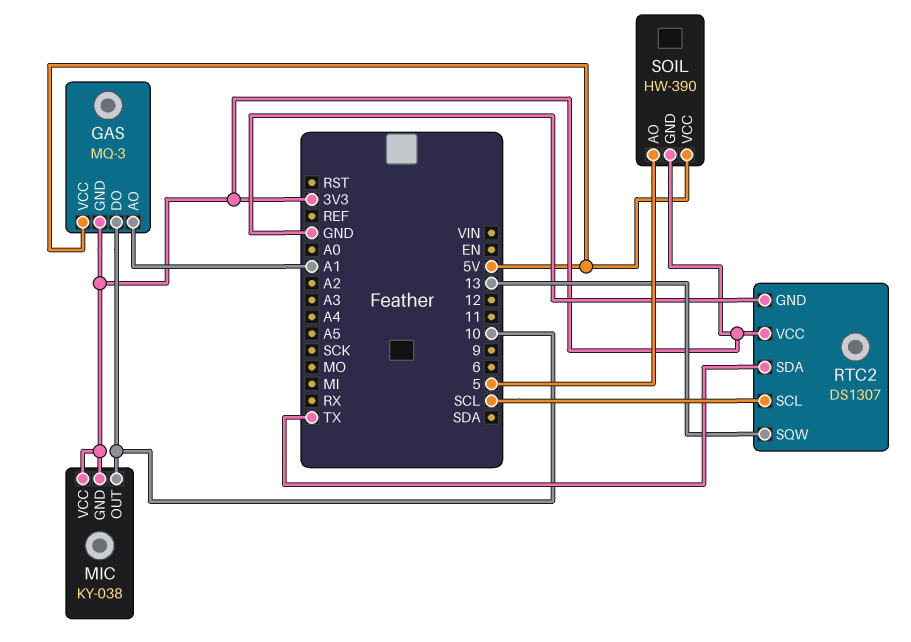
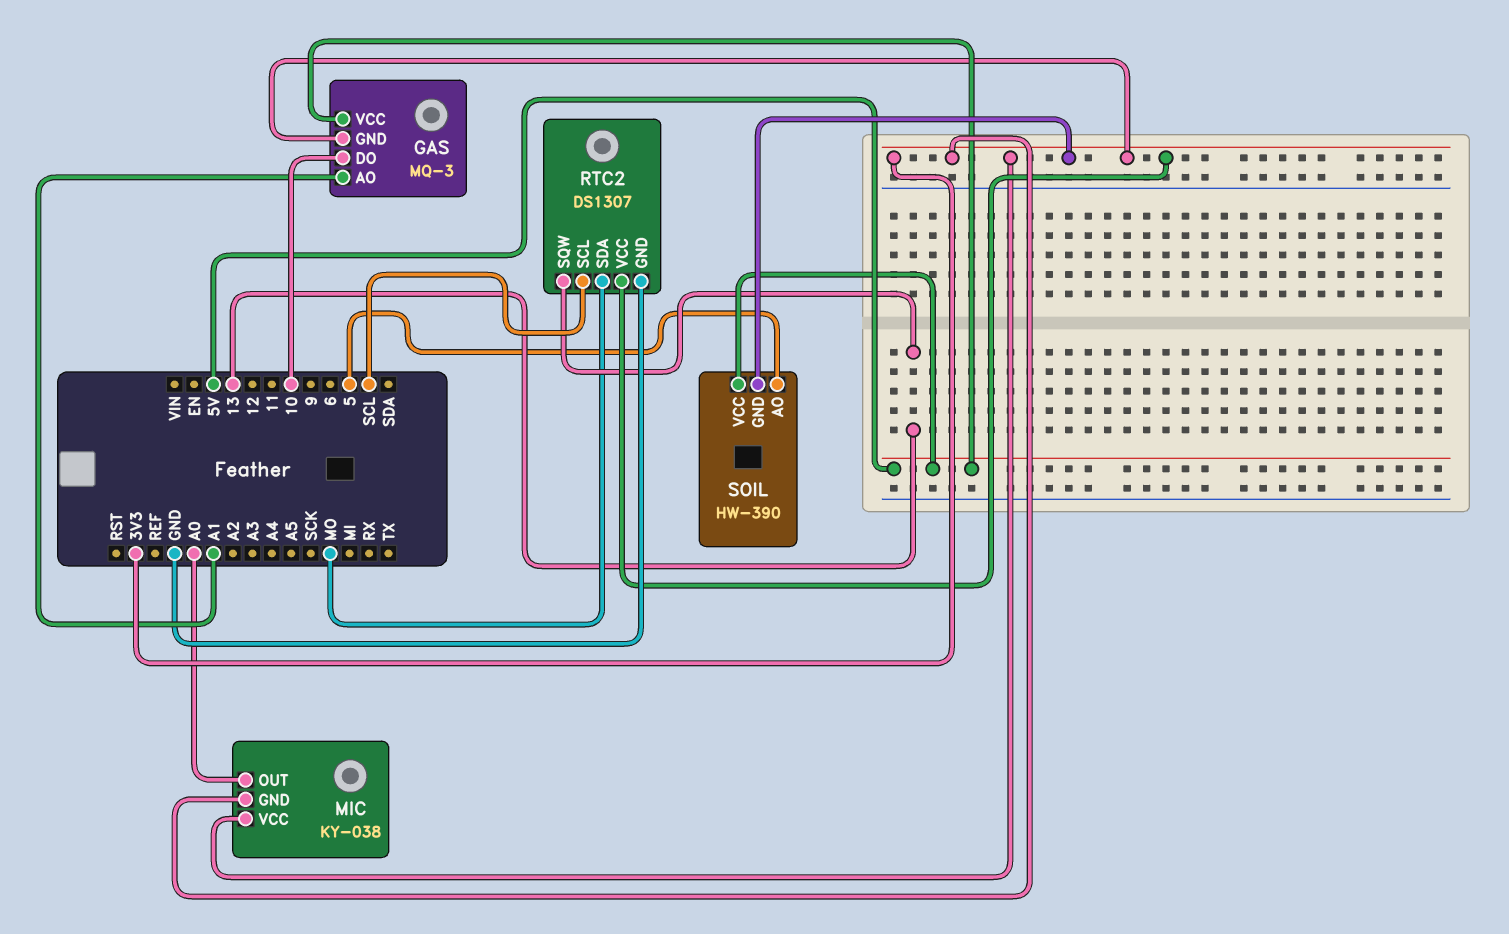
MIC pin OUT: 10 -> A0
RTC2 pin SDA: TX -> MO

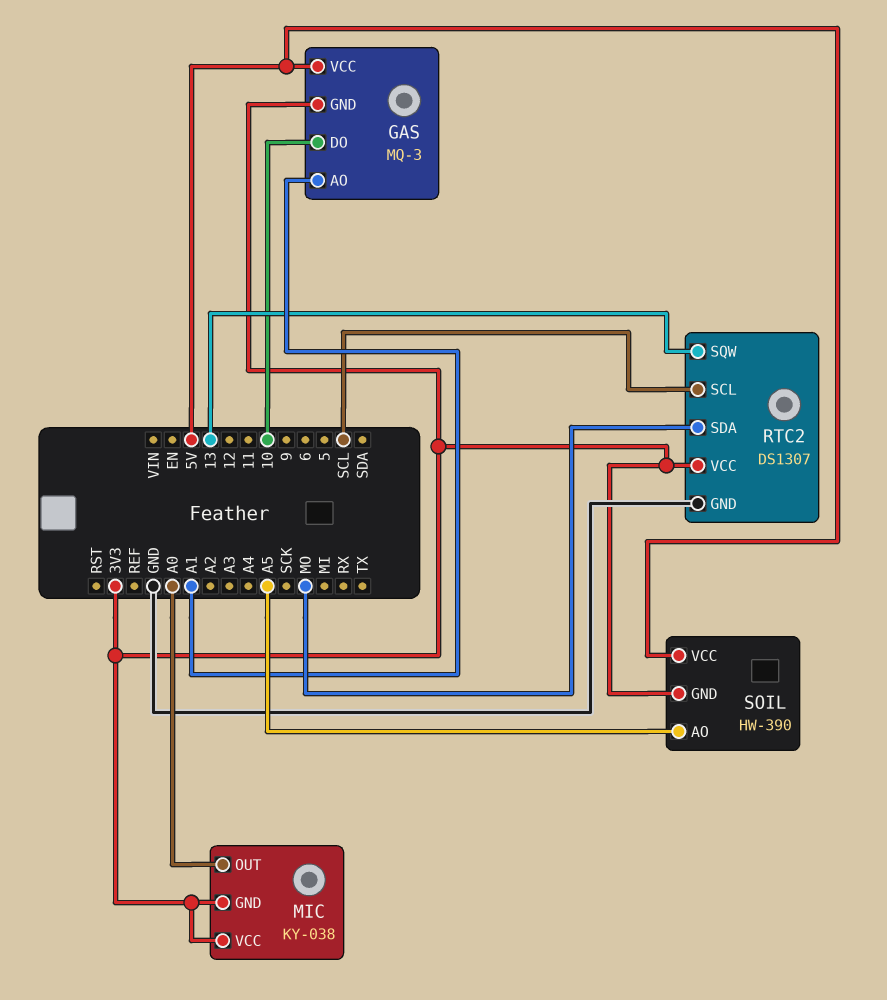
SOIL pin AO: 5 -> A5

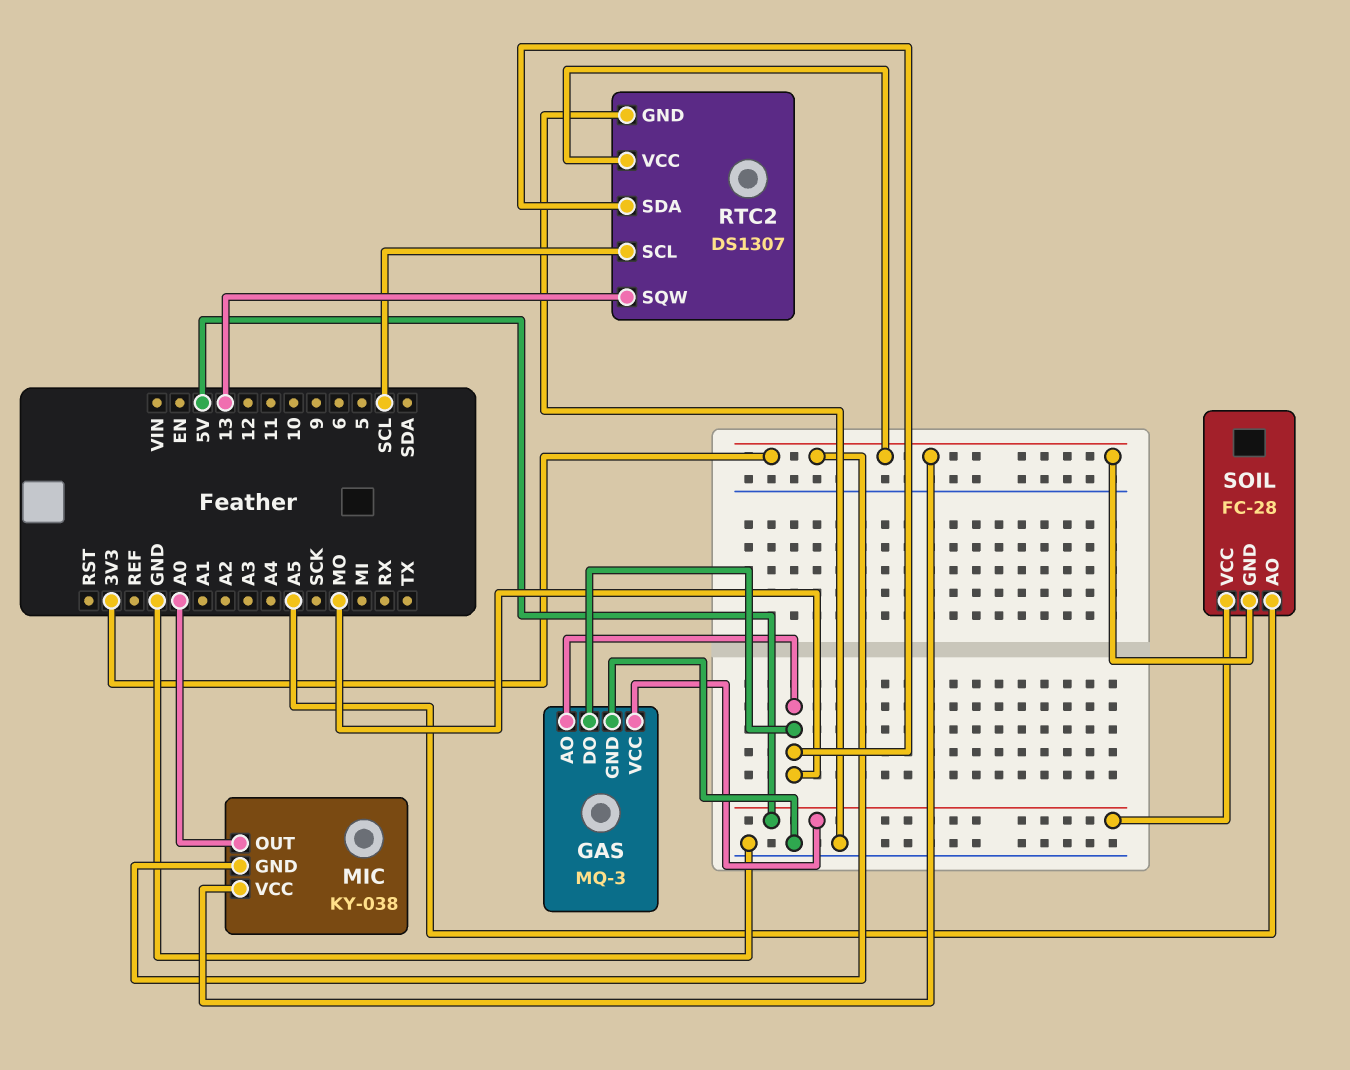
GAS pin AO: A1 -> MO
GAS pin DO: 10 -> MO
GAS pin GND: 3V3 -> GND
SOIL: HW-390 -> FC-28

